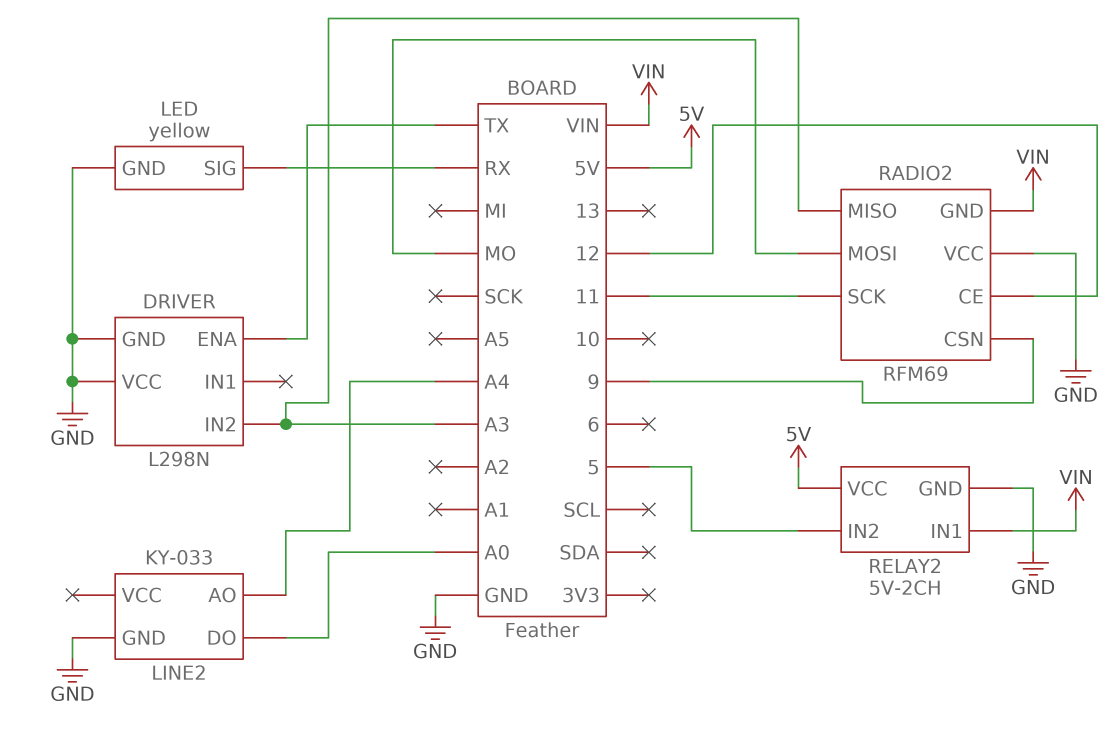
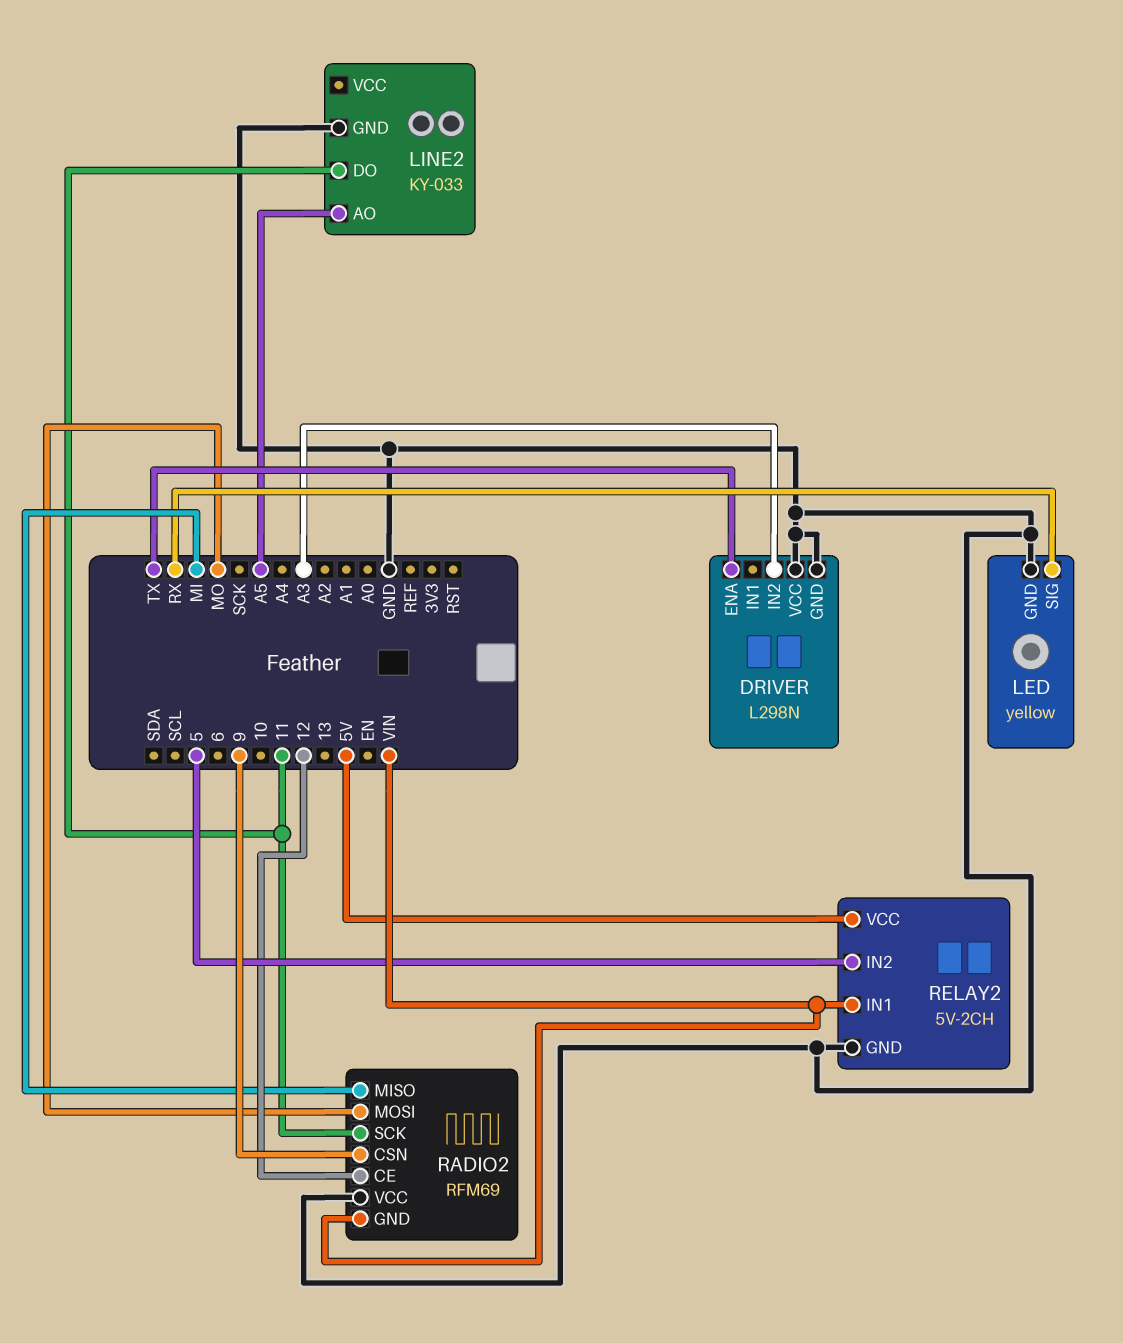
LINE2 pin AO: A4 -> A5
LINE2 pin DO: A0 -> 11
RADIO2 pin MISO: A3 -> MI

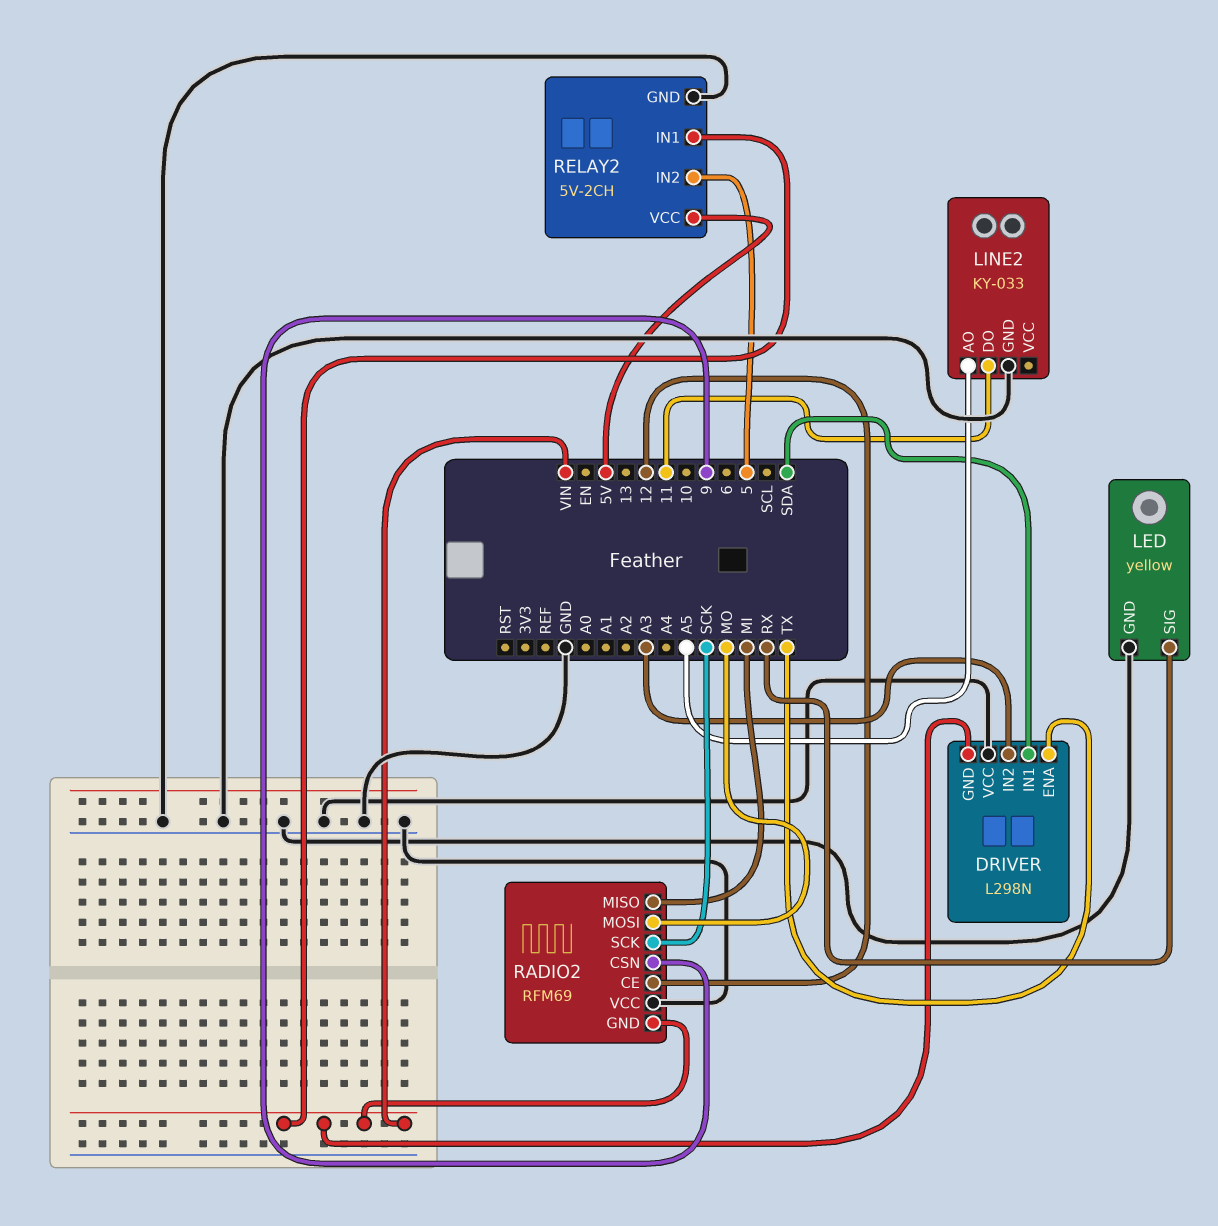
DRIVER pin GND: GND -> VIN
DRIVER pin IN1: none -> SDA
RADIO2 pin SCK: 11 -> SCK

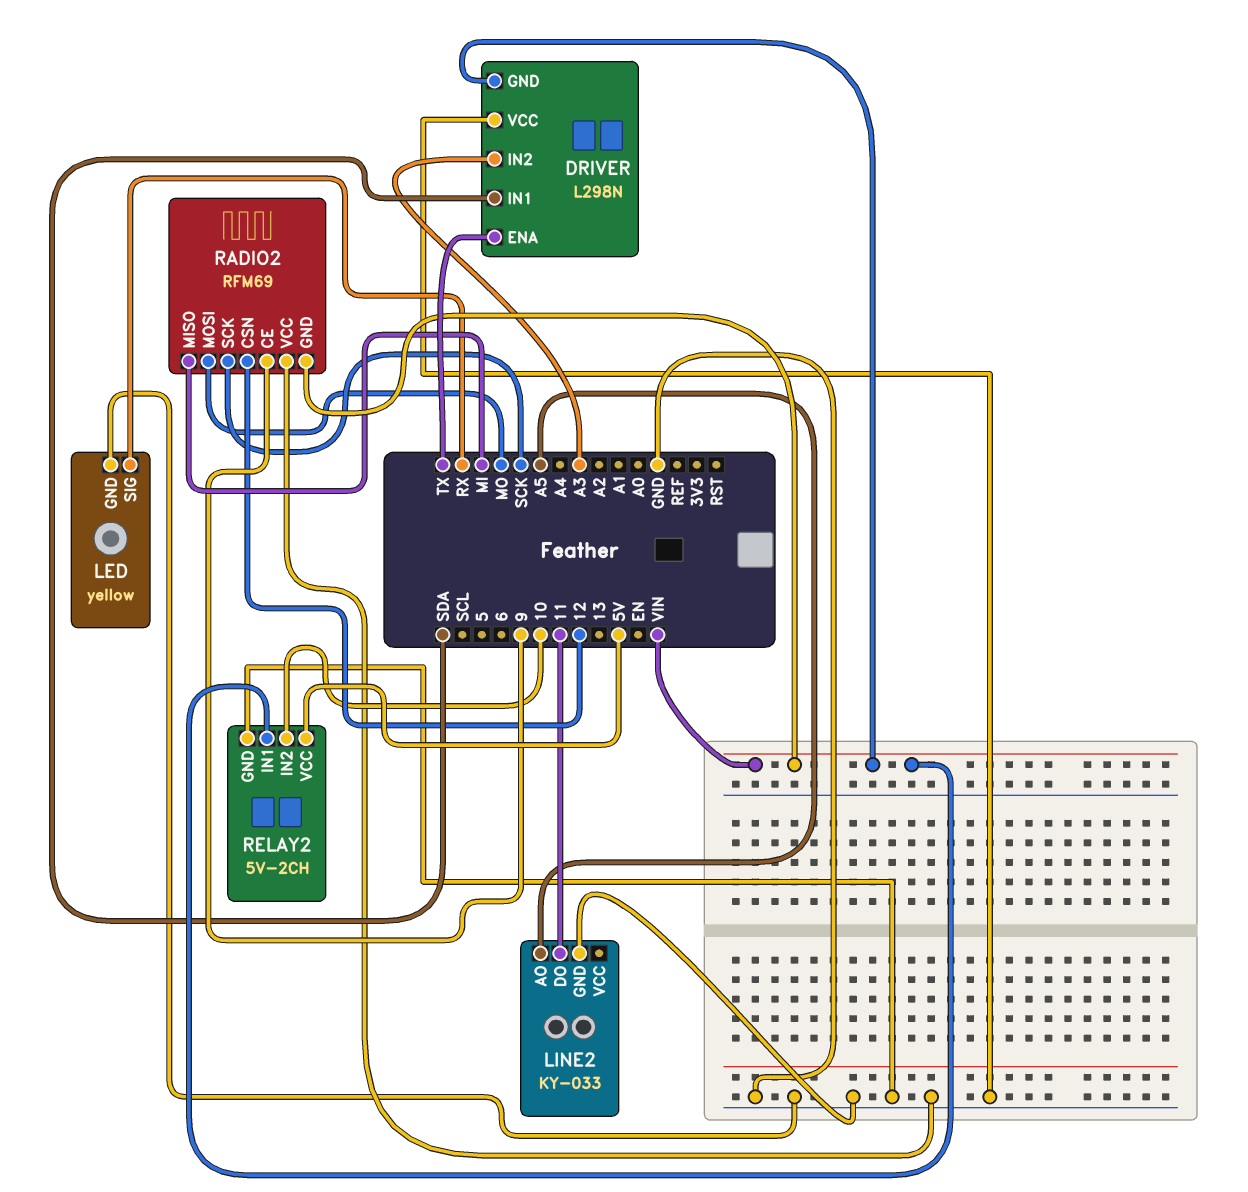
RADIO2 pin CE: 12 -> 9
RADIO2 pin CSN: 9 -> 12
RELAY2 pin IN2: 5 -> 10

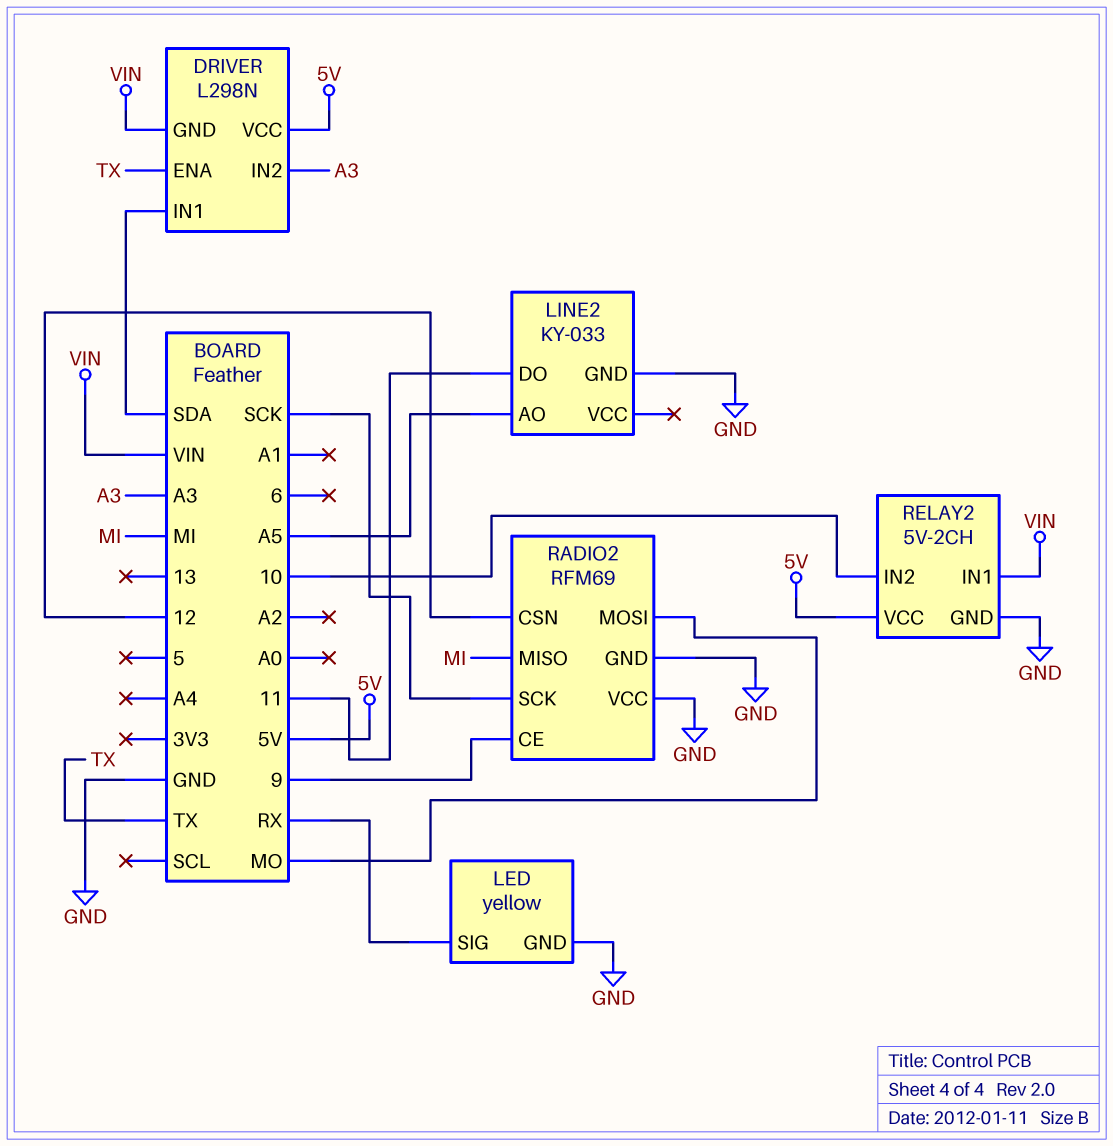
DRIVER pin VCC: GND -> 5V
RADIO2 pin GND: VIN -> GND

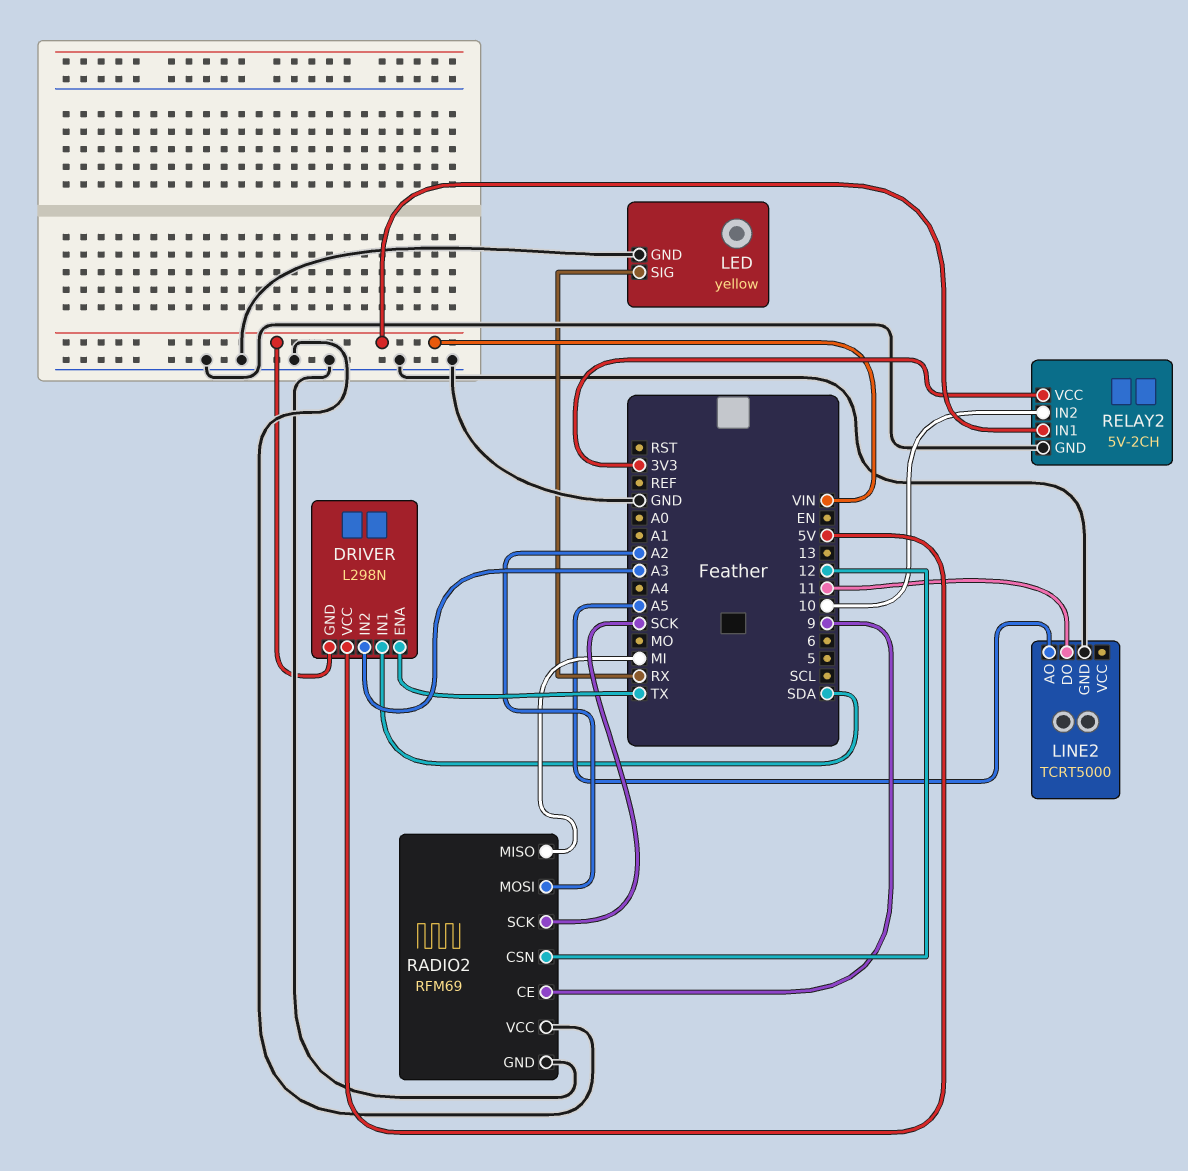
LINE2: KY-033 -> TCRT5000
RADIO2 pin MOSI: MO -> A2
RELAY2 pin VCC: 5V -> 3V3

